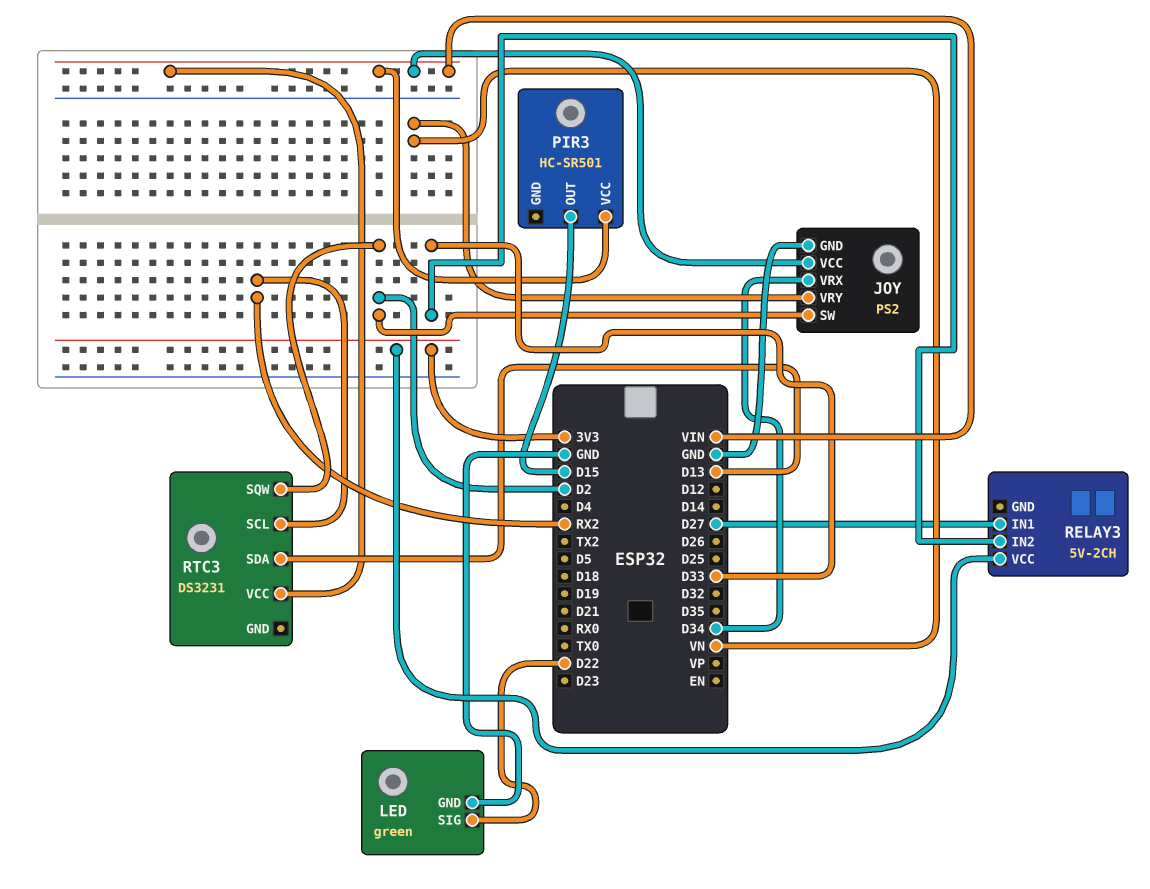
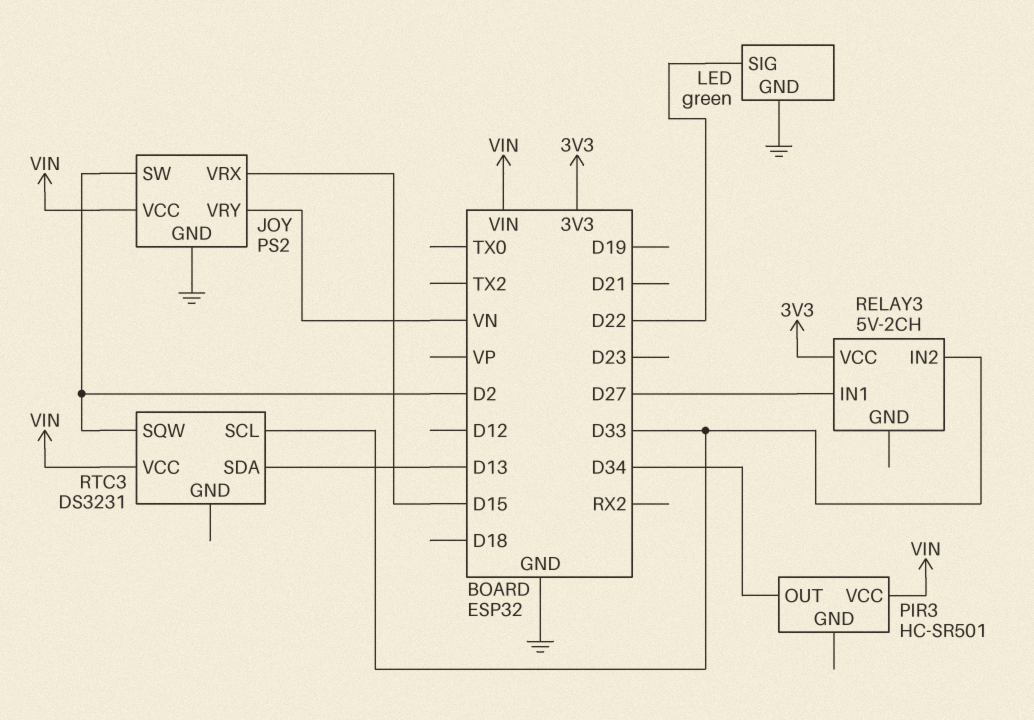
JOY pin VRX: D34 -> D15
PIR3 pin OUT: D15 -> D34
RTC3 pin SCL: RX2 -> D33

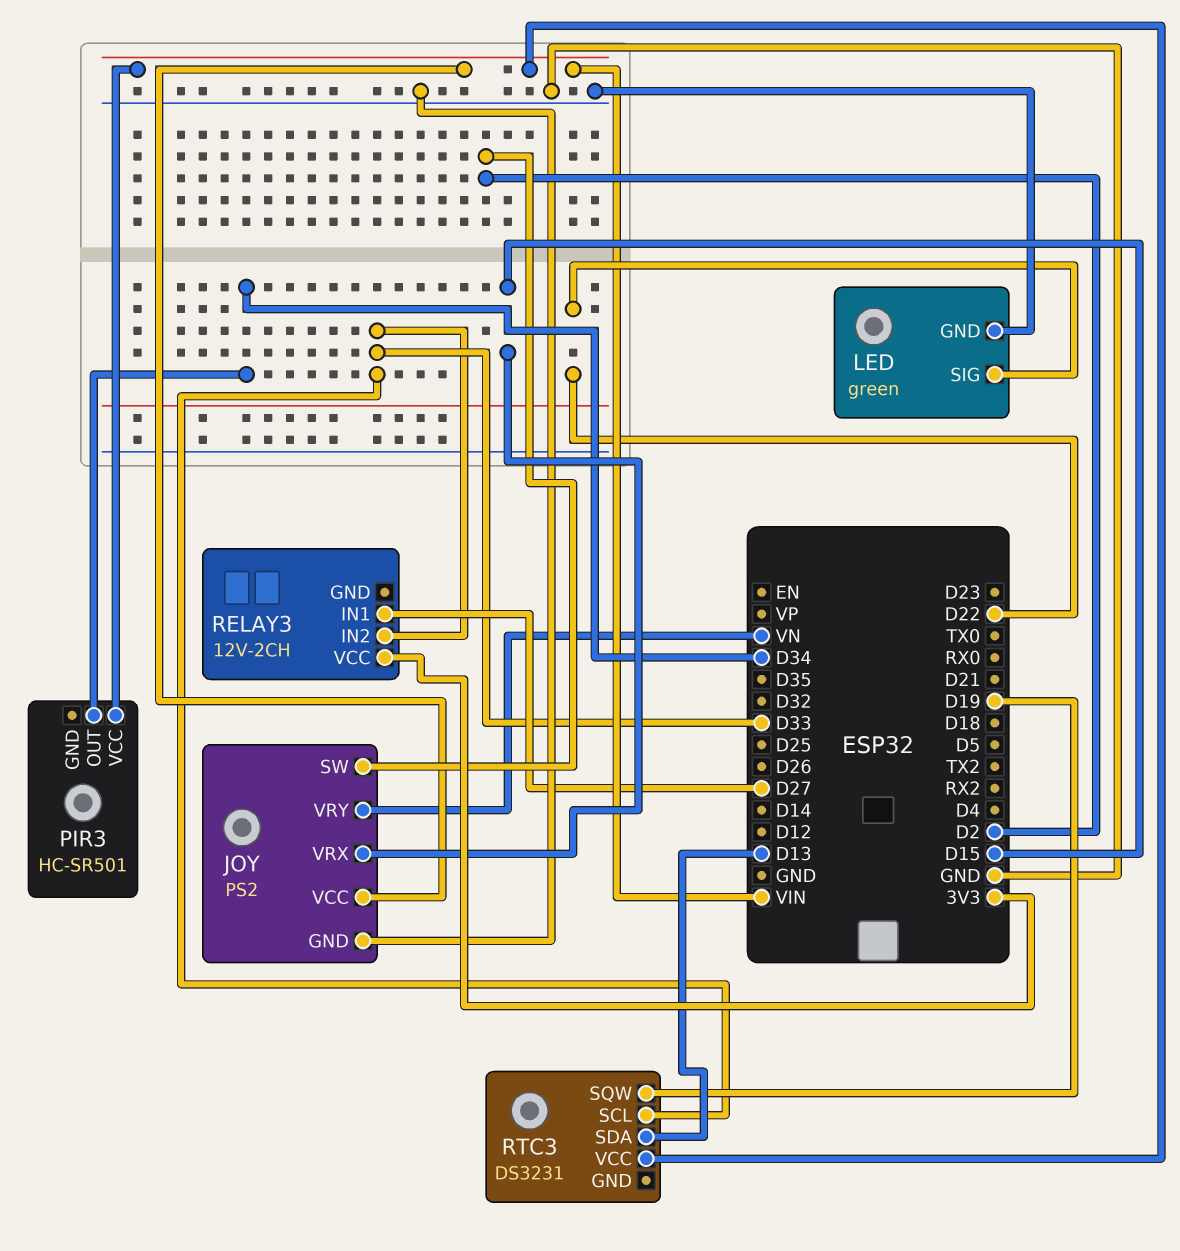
RELAY3: 5V-2CH -> 12V-2CH
RTC3 pin SQW: D2 -> D19

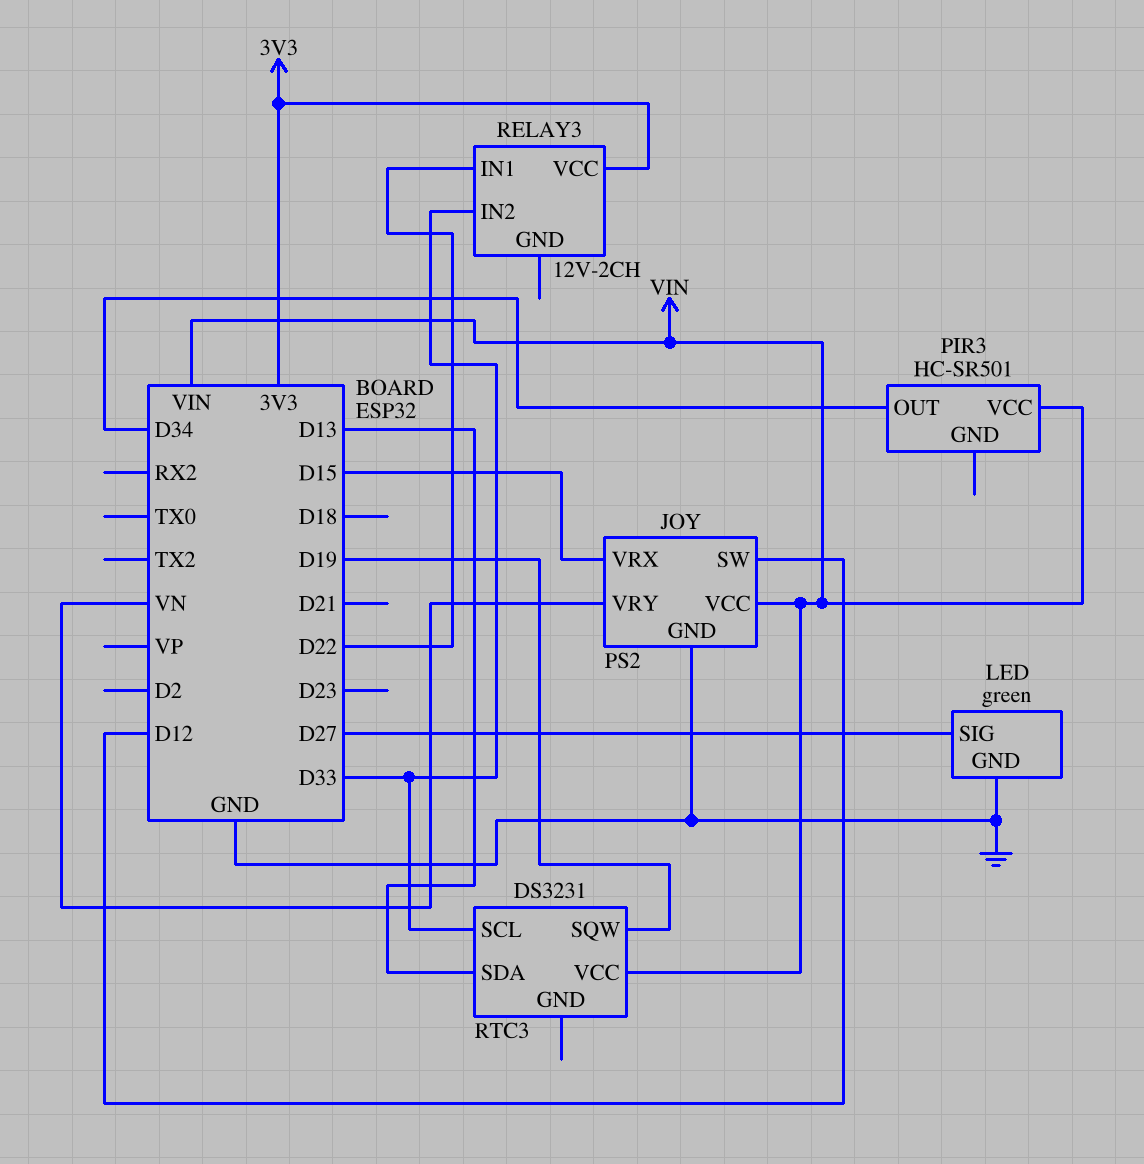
JOY pin SW: D2 -> D12
LED pin SIG: D22 -> D27
RELAY3 pin IN1: D27 -> D22

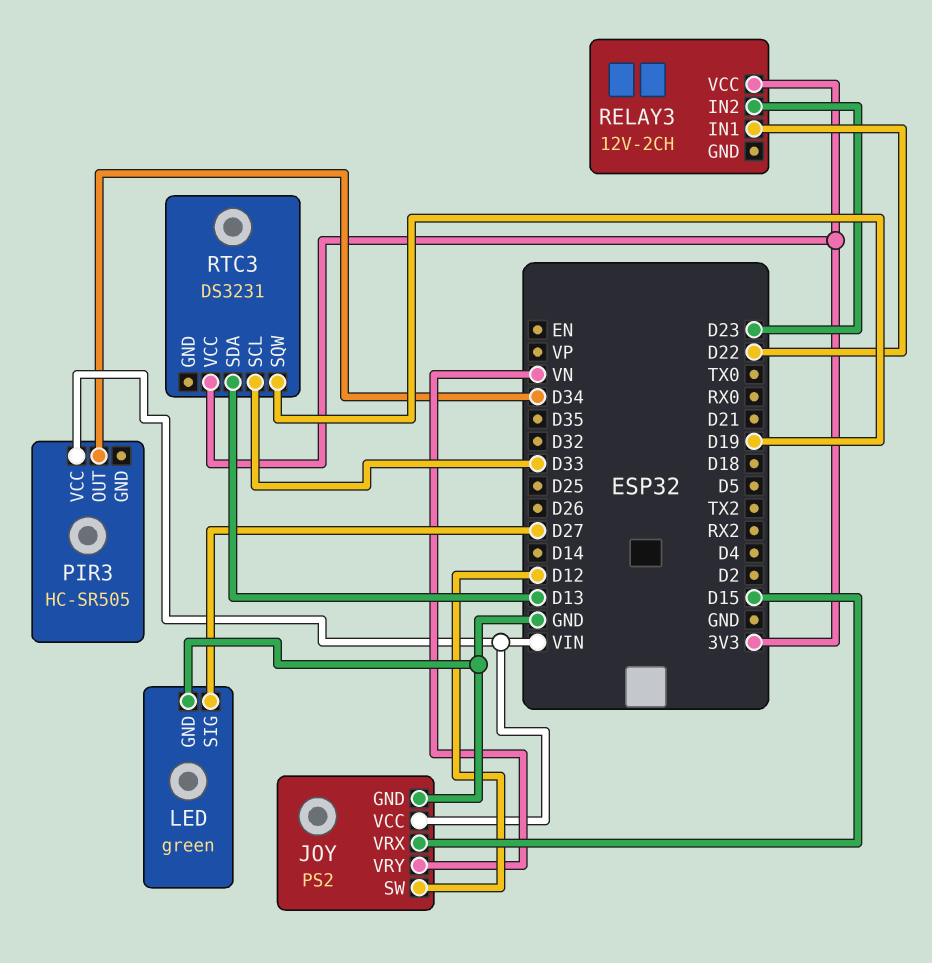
PIR3: HC-SR501 -> HC-SR505
RELAY3 pin IN2: D33 -> D23
RTC3 pin VCC: VIN -> 3V3

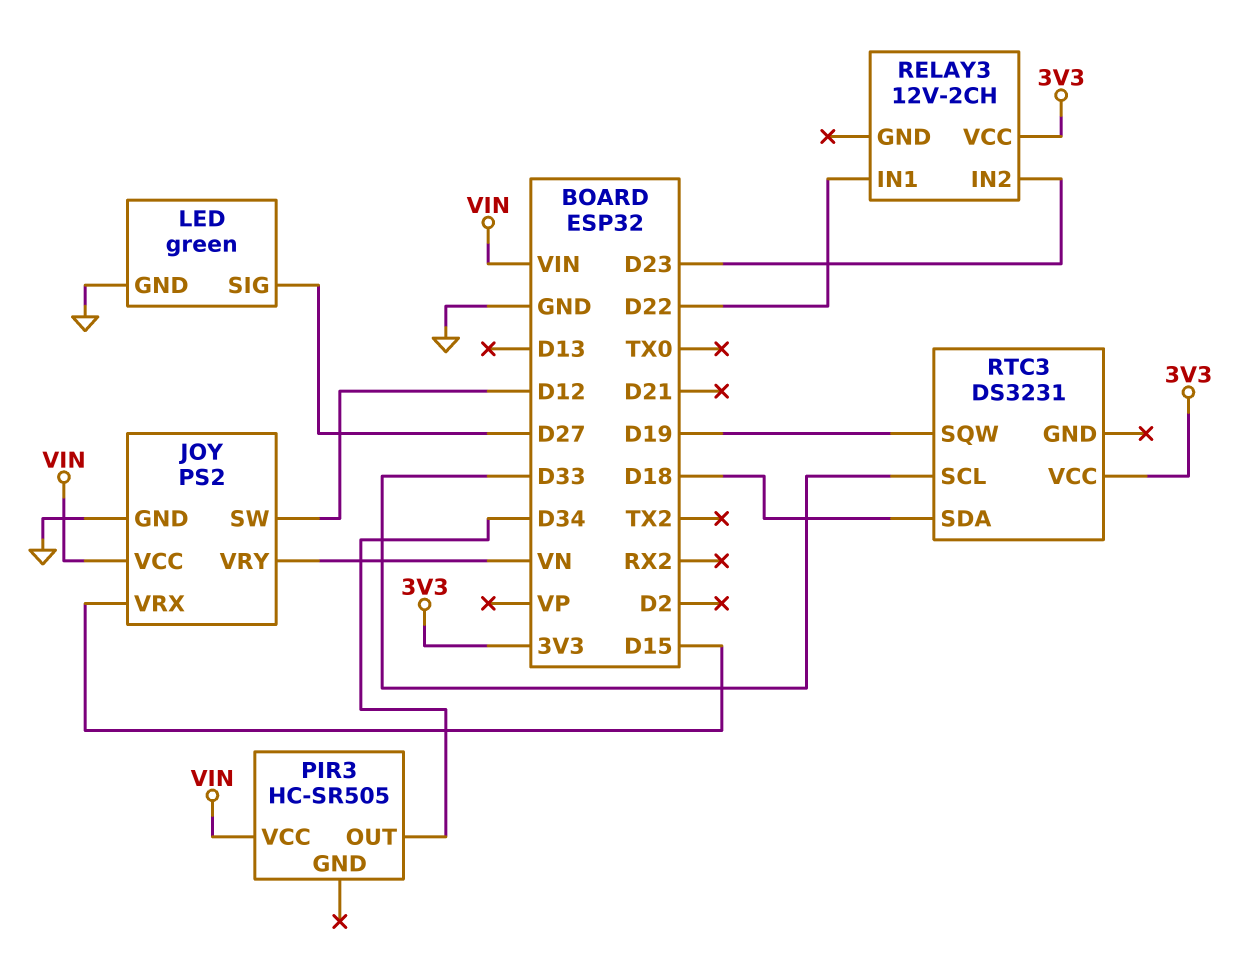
RTC3 pin SDA: D13 -> D18

